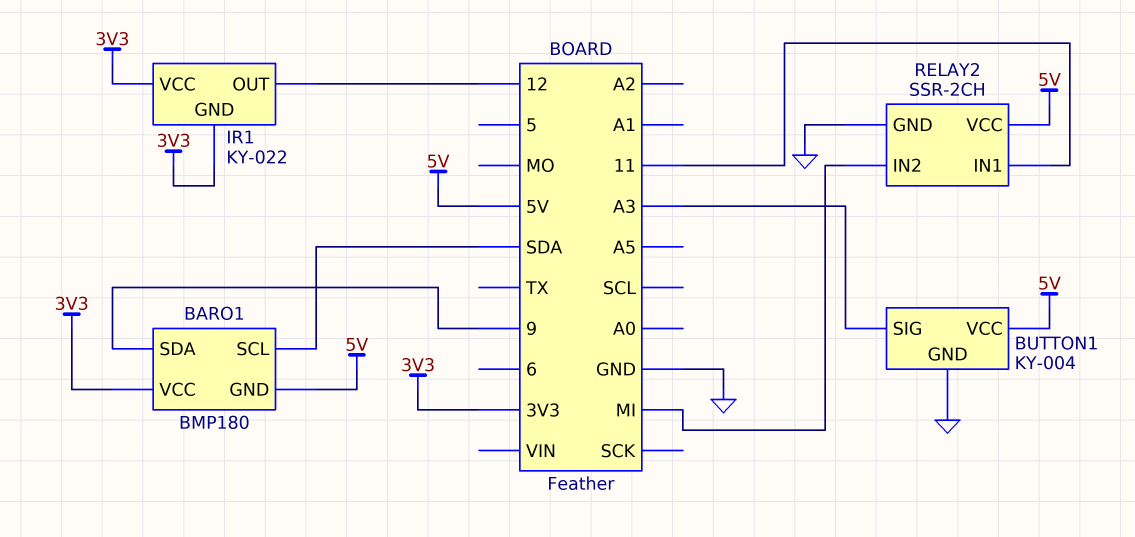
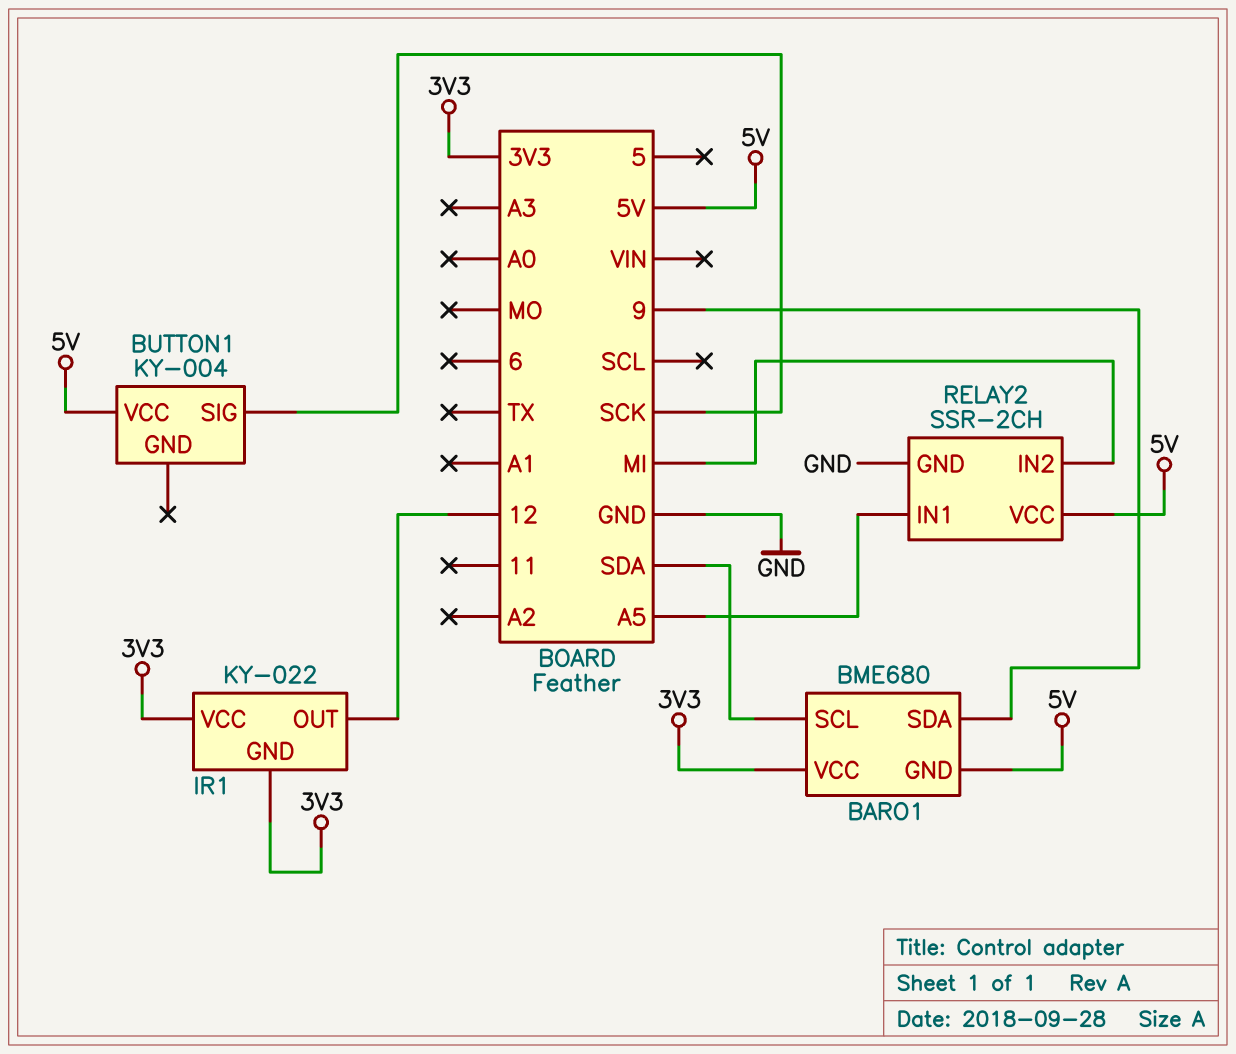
BARO1: BMP180 -> BME680
BUTTON1 pin GND: GND -> none
BUTTON1 pin SIG: A3 -> SCK
RELAY2 pin IN1: 11 -> A5

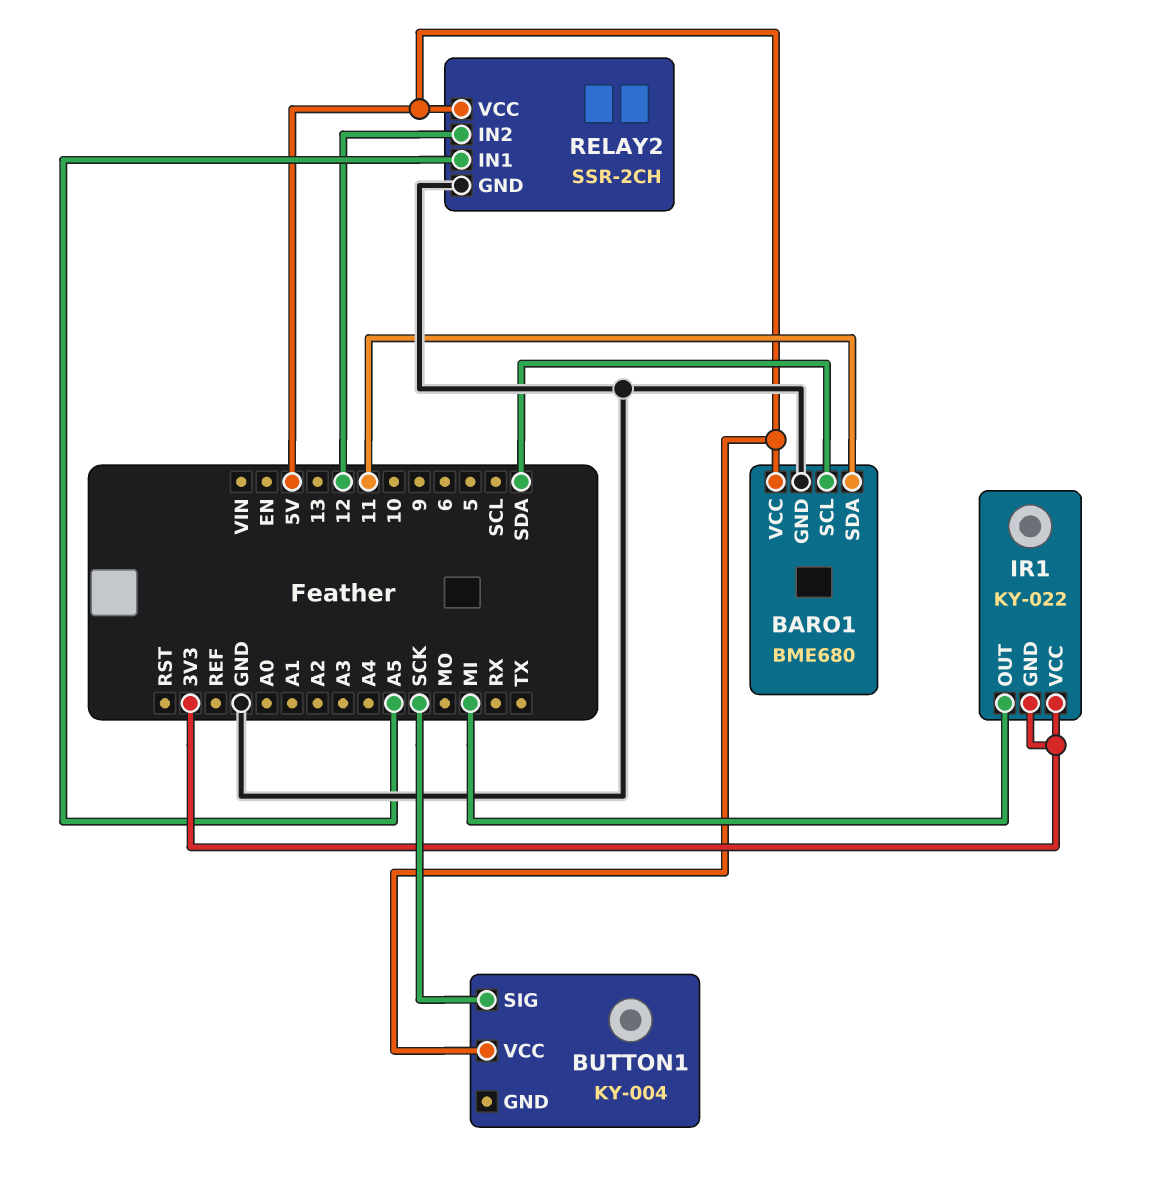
BARO1 pin GND: 5V -> GND
BARO1 pin SDA: 9 -> 11
BARO1 pin VCC: 3V3 -> 5V
IR1 pin OUT: 12 -> MI
RELAY2 pin IN2: MI -> 12

